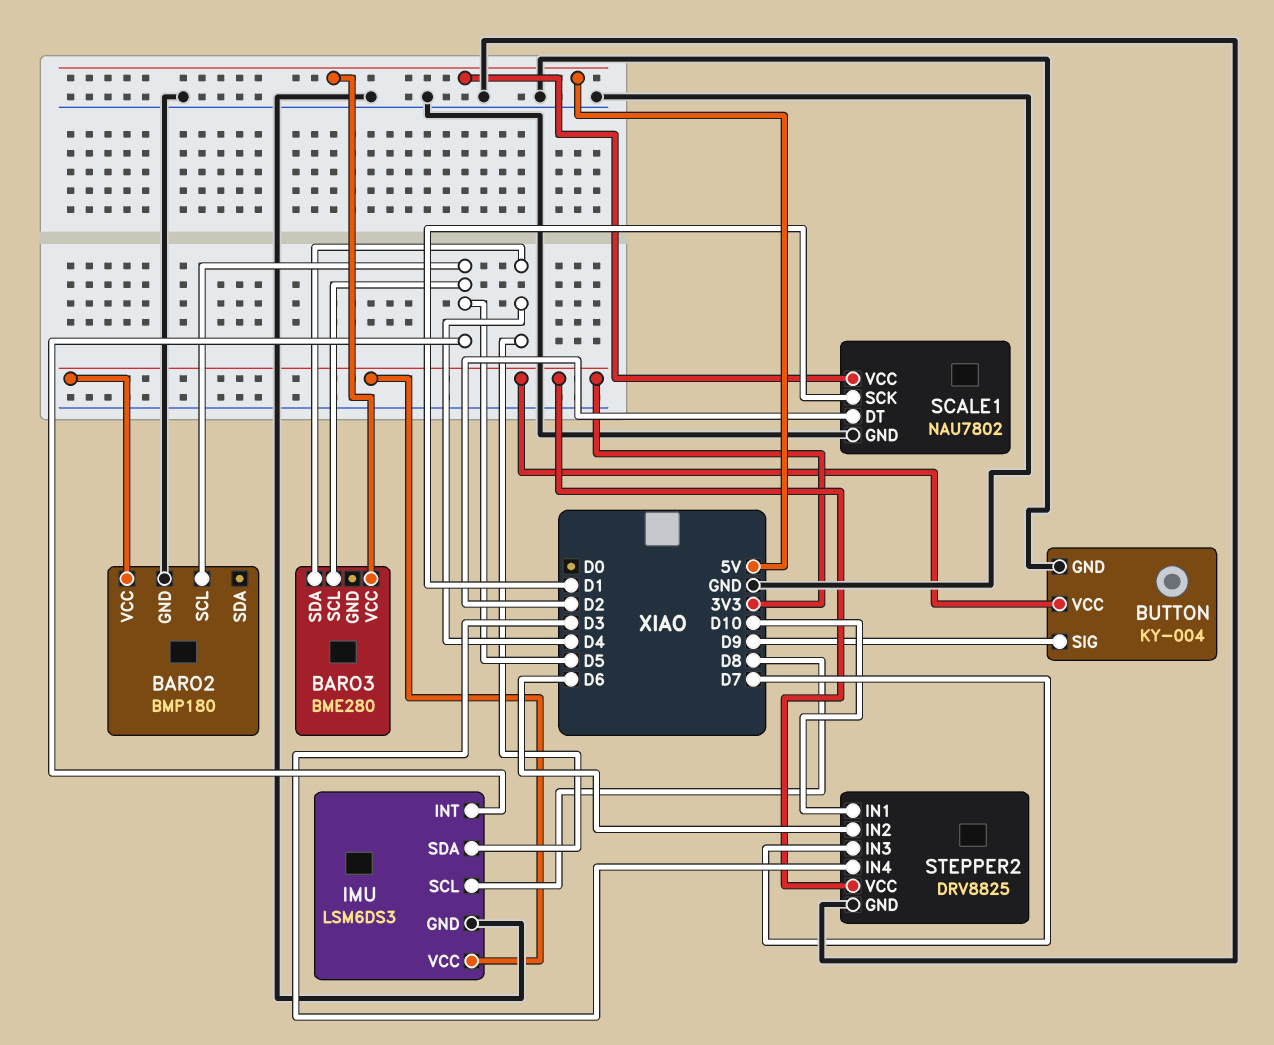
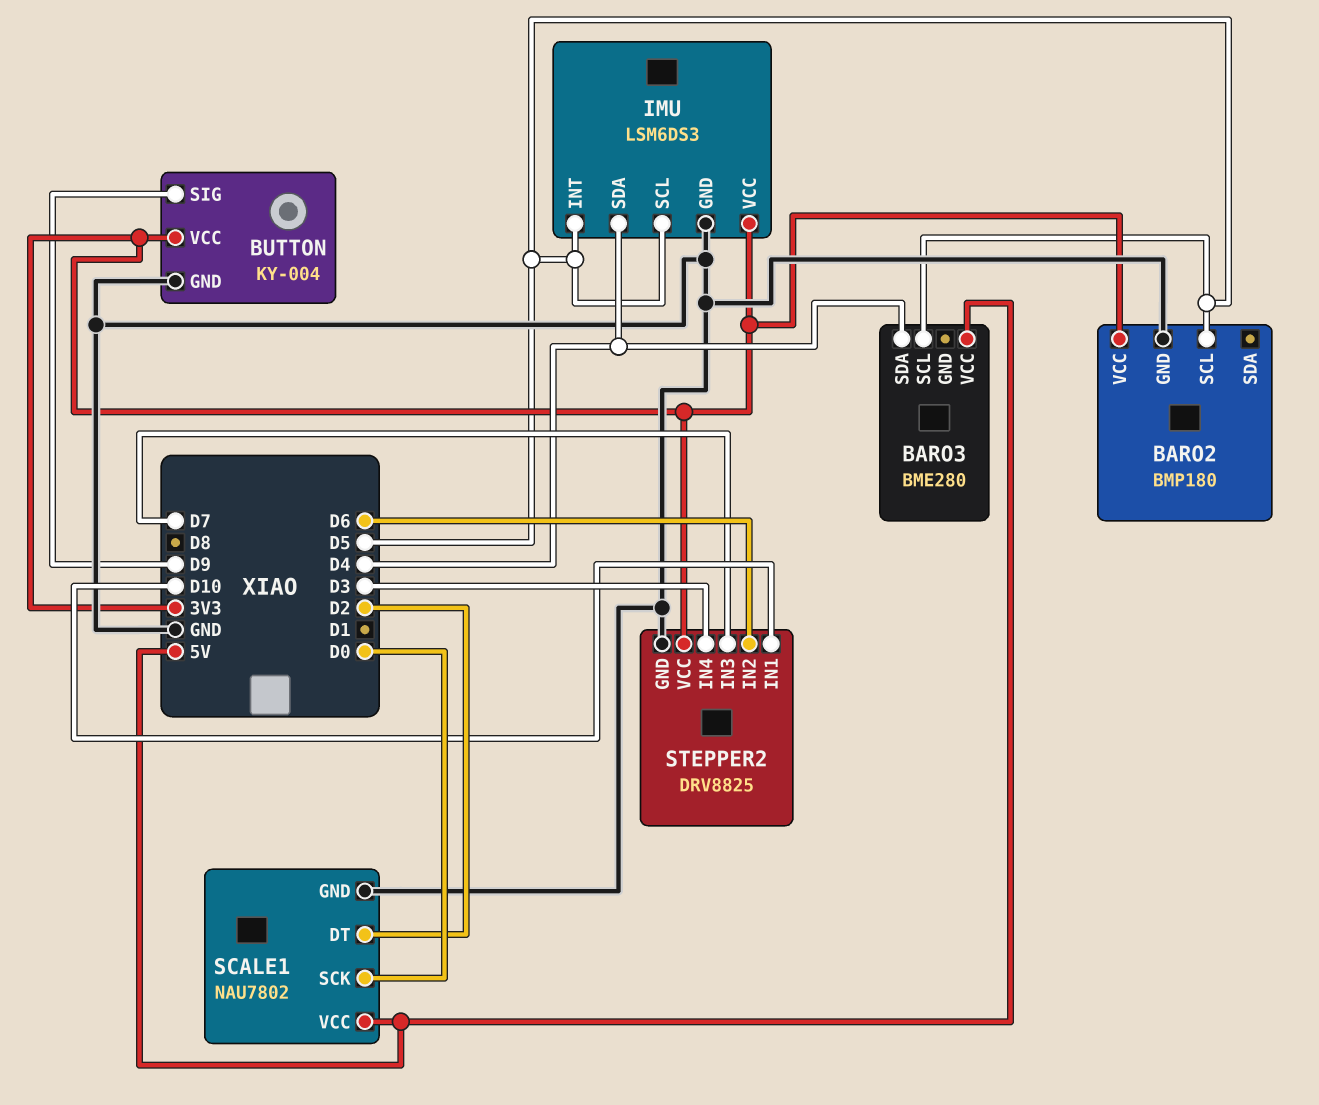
IMU pin SCL: D8 -> D5
SCALE1 pin SCK: D1 -> D0

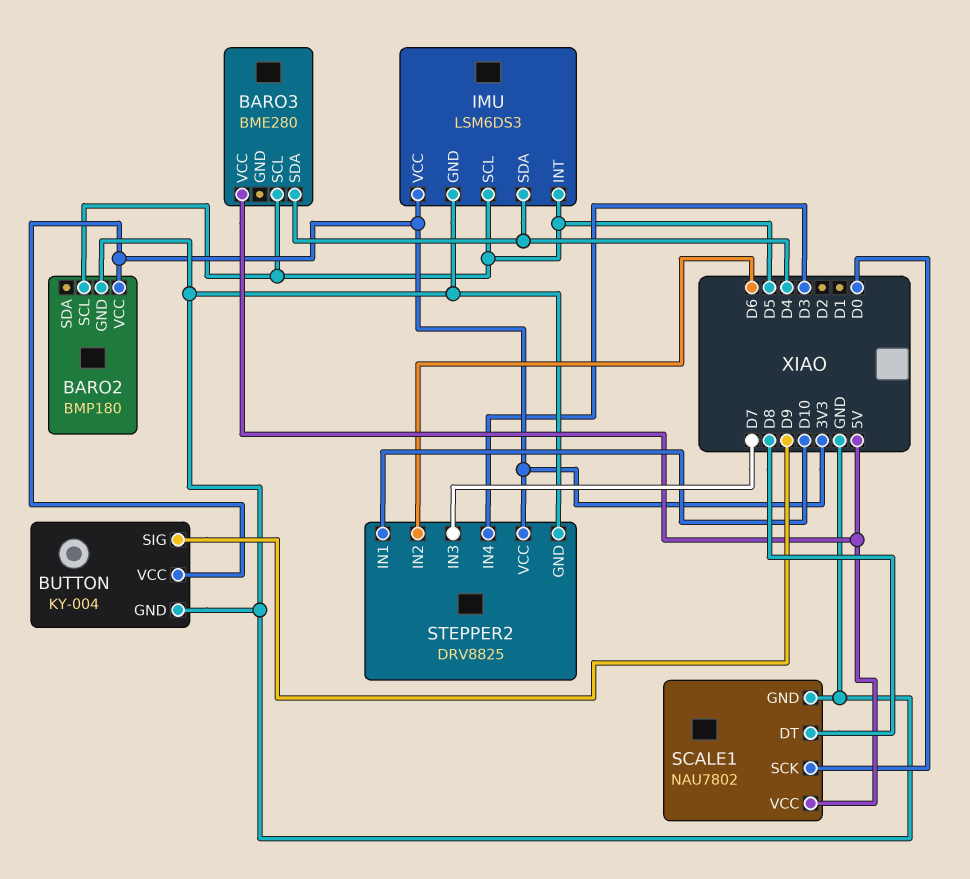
SCALE1 pin DT: D2 -> D8

